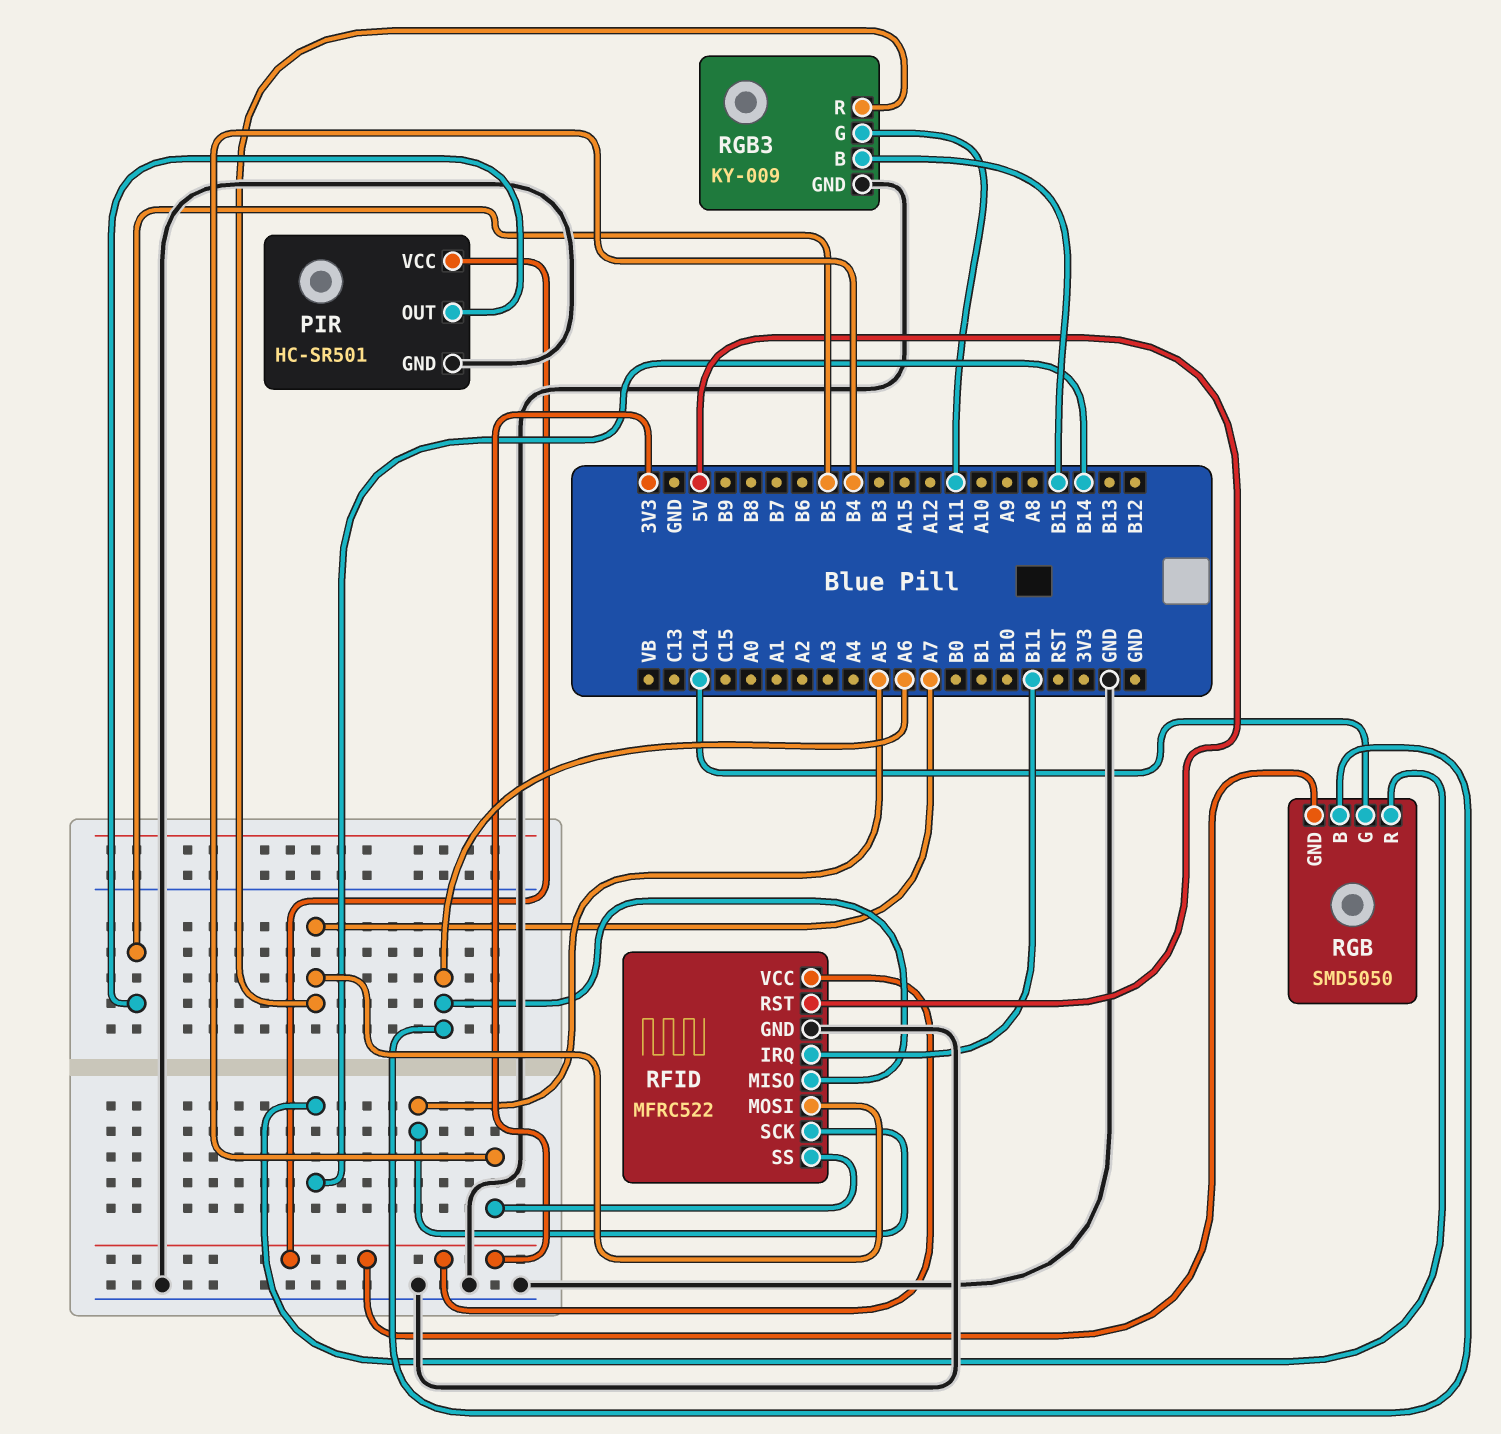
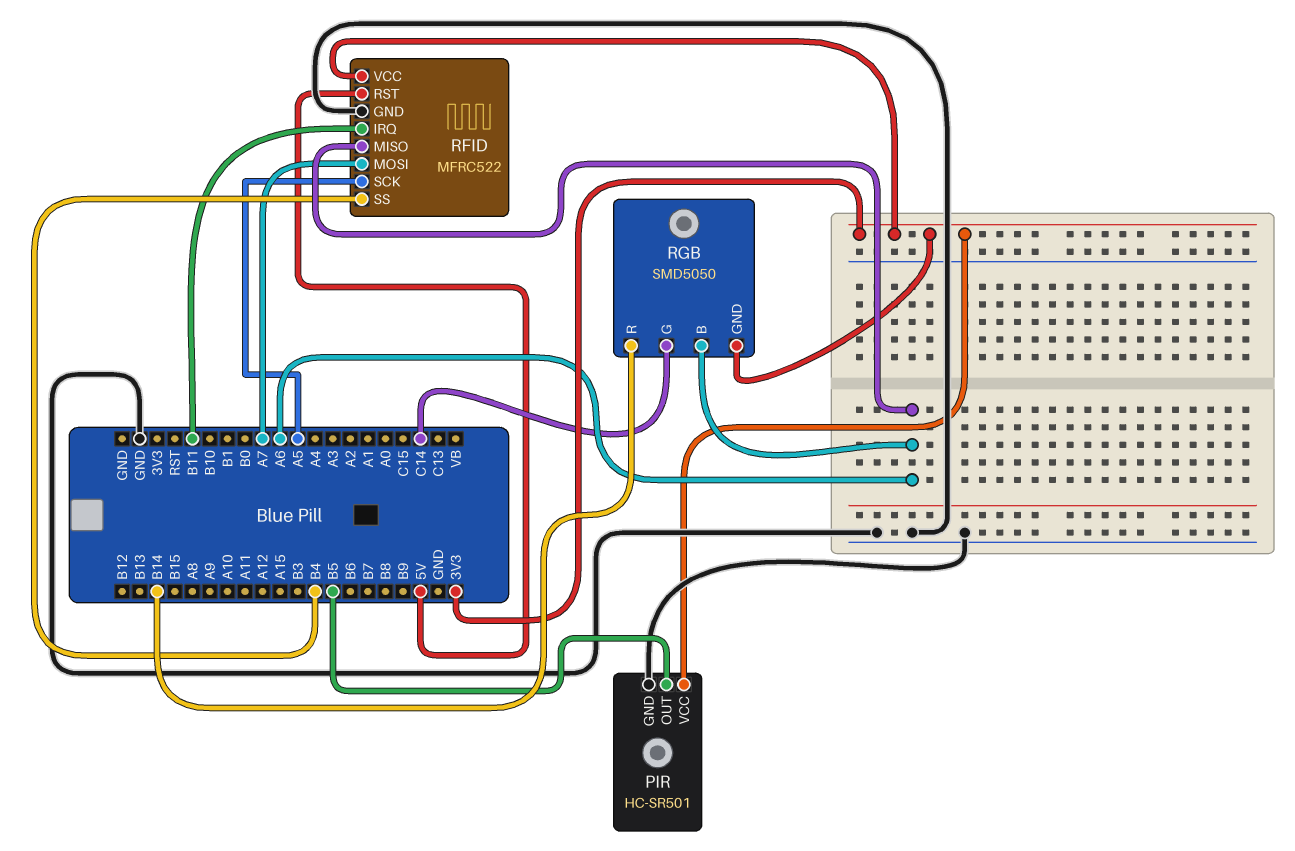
RGB3: KY-009 -> none
RGB3 pin B: B15 -> none
RGB3 pin G: A11 -> none
RGB3 pin GND: GND -> none
RGB3 pin R: A7 -> none

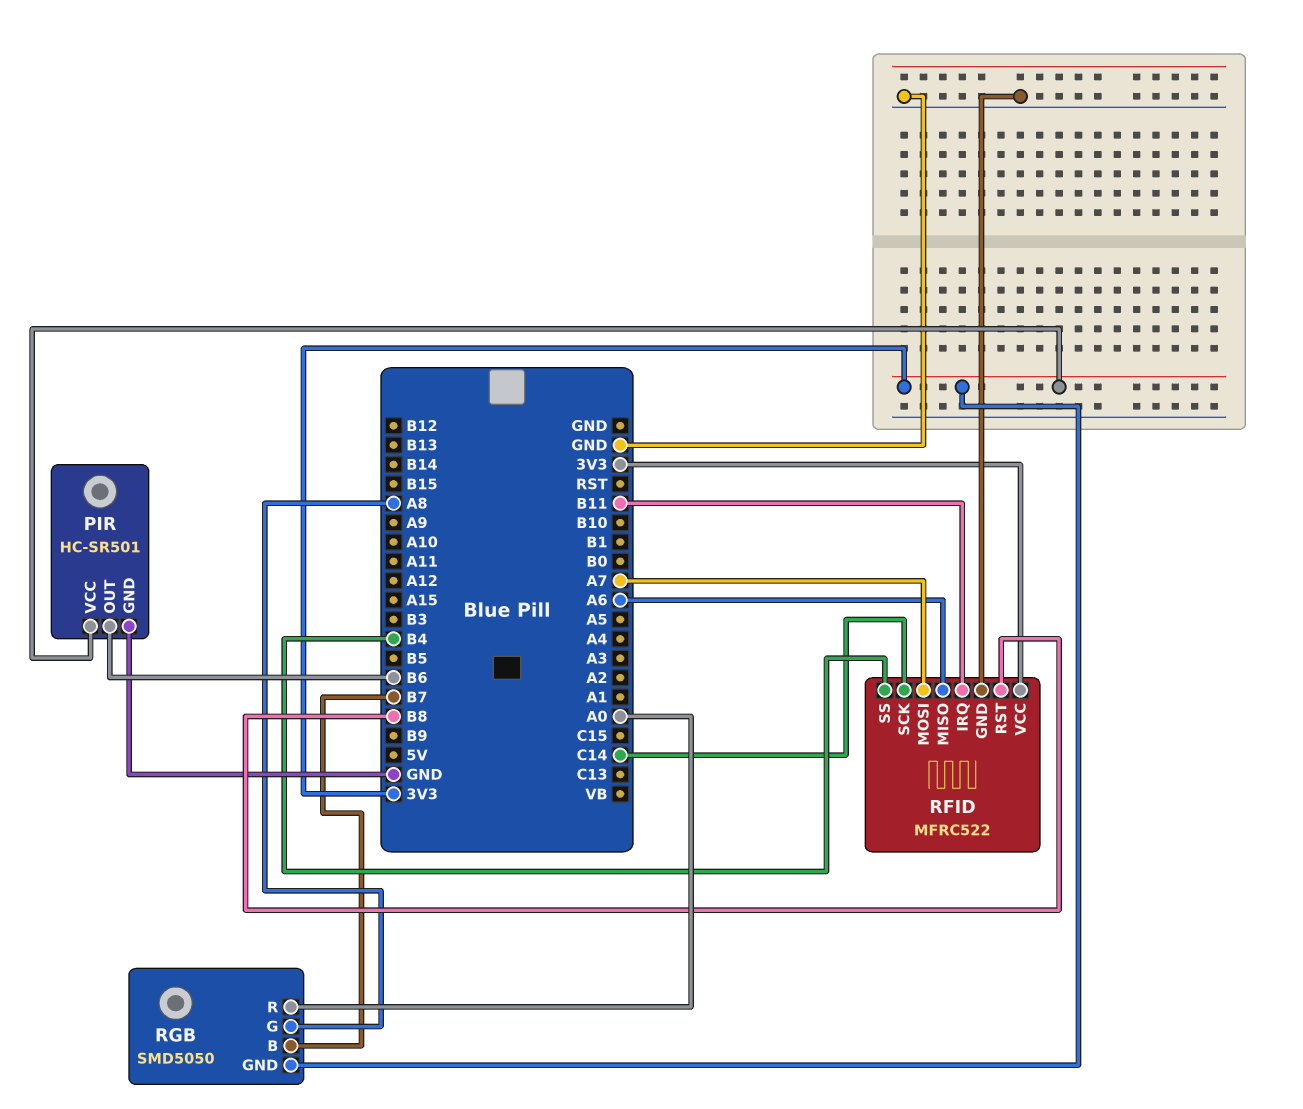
PIR pin OUT: B5 -> B6
RFID pin RST: 5V -> B8
RFID pin SCK: A5 -> C14
RGB pin B: A6 -> B7
RGB pin G: C14 -> A8
RGB pin R: B14 -> A0

